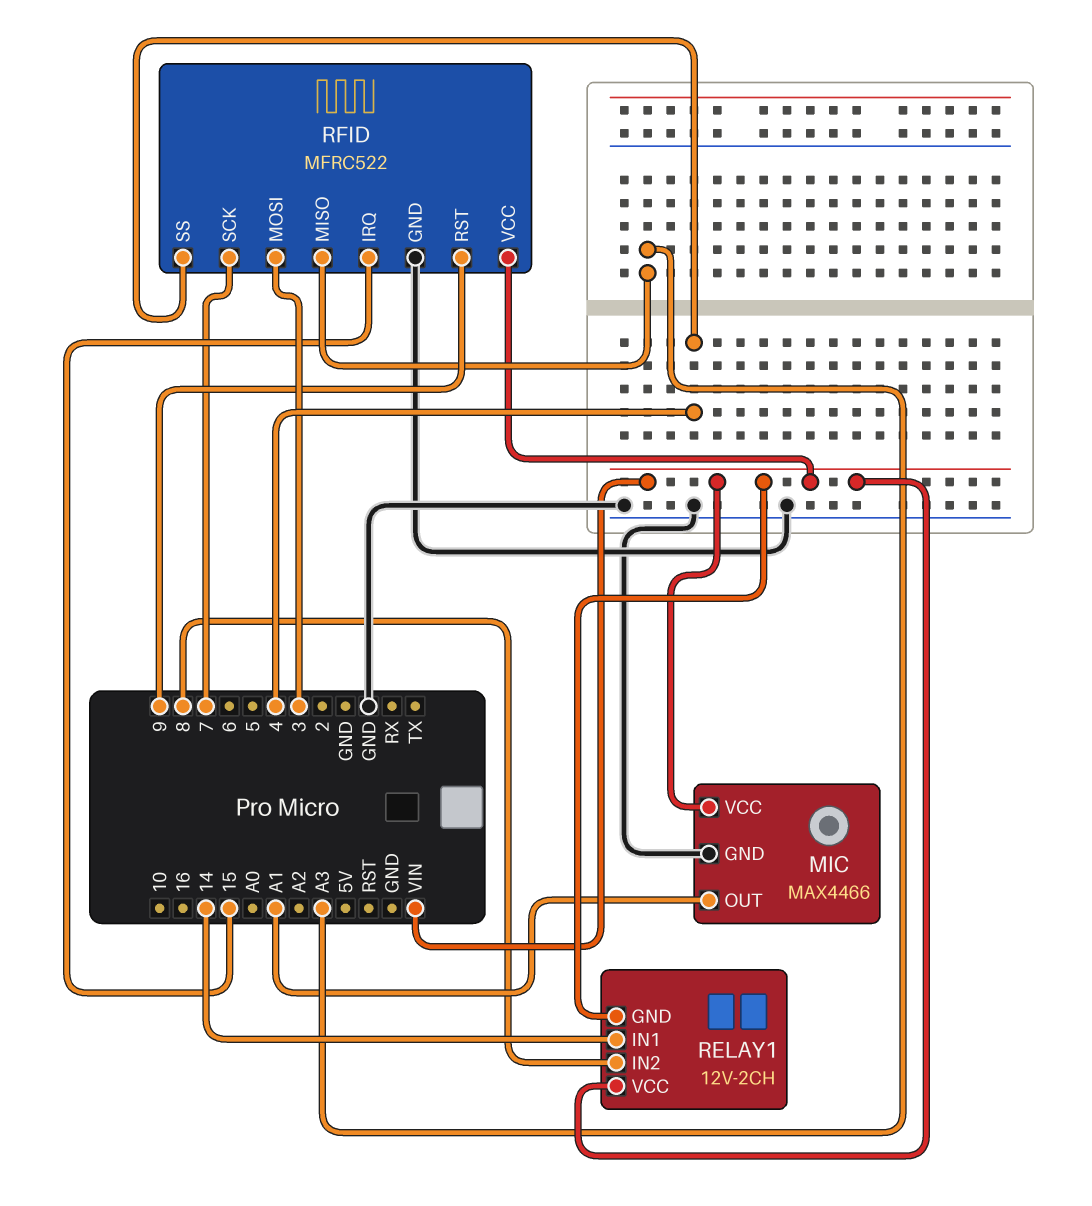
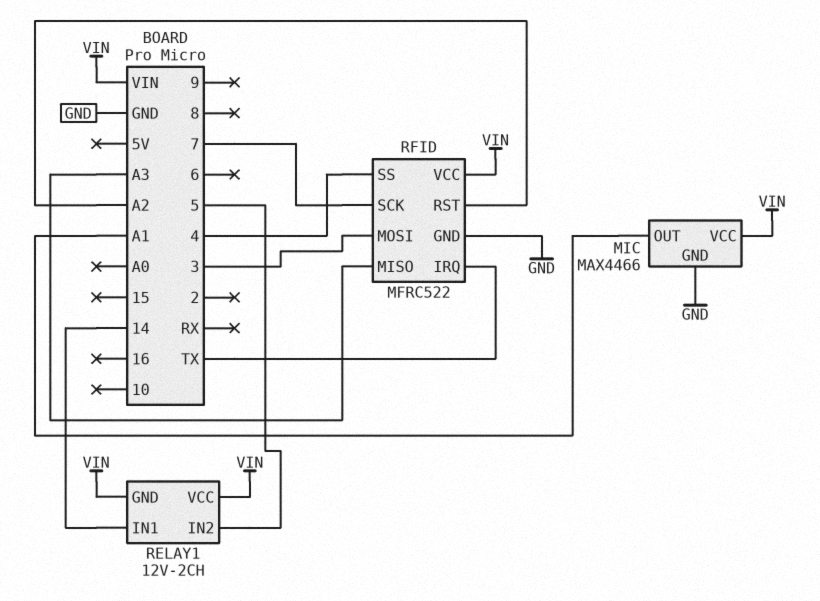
RELAY1 pin IN2: 8 -> 5
RFID pin IRQ: 15 -> TX
RFID pin RST: 9 -> A2

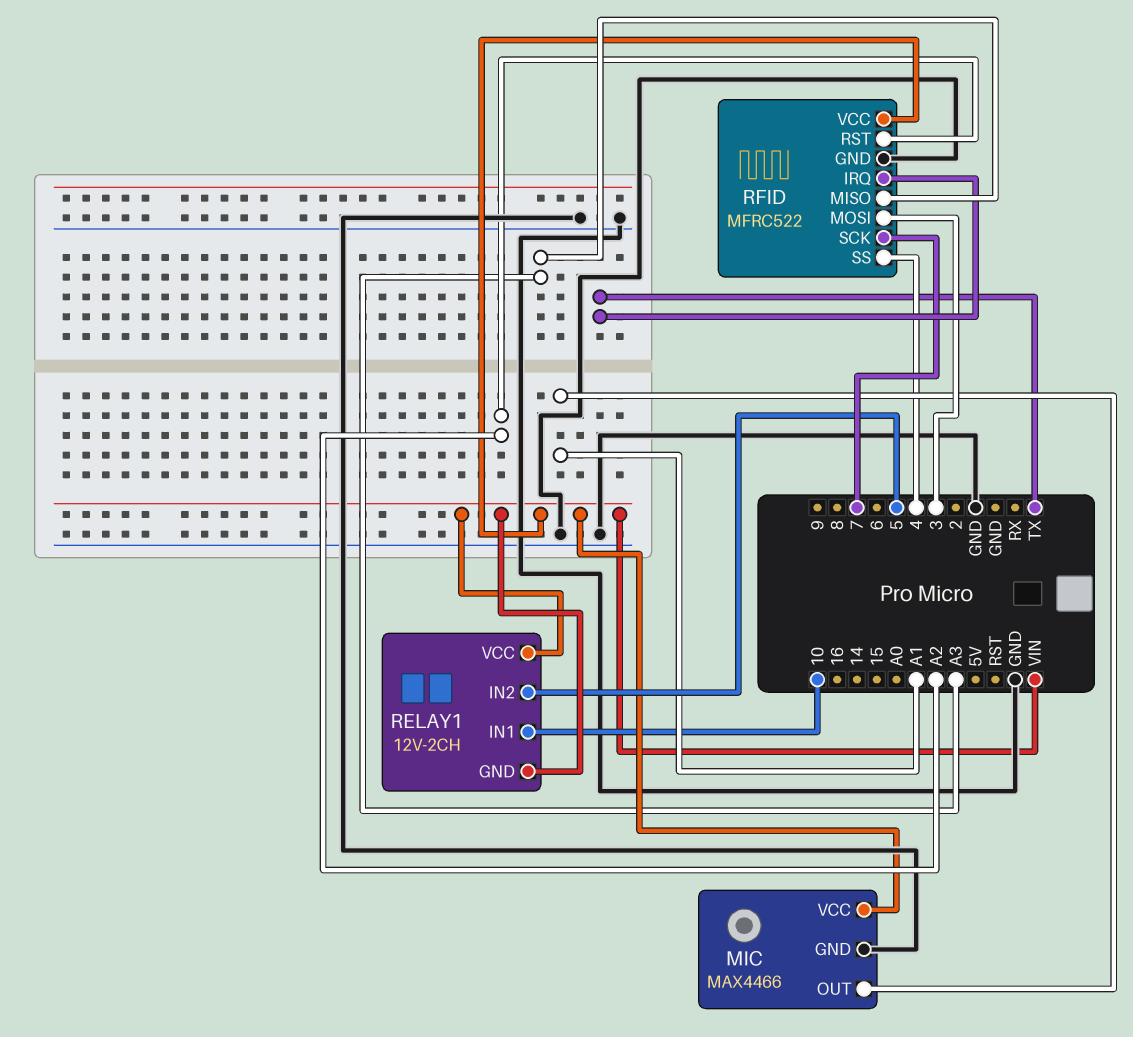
RELAY1 pin IN1: 14 -> 10

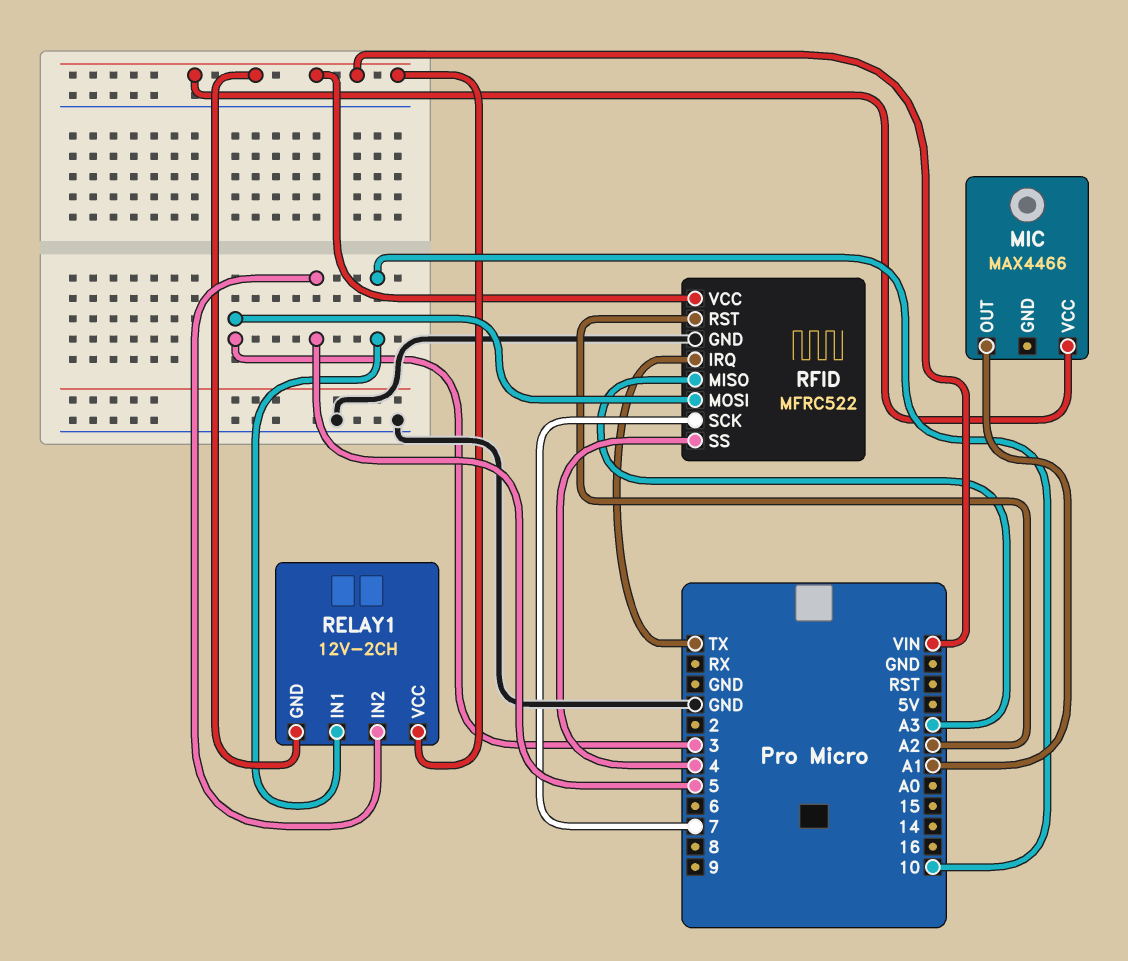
MIC pin GND: GND -> none

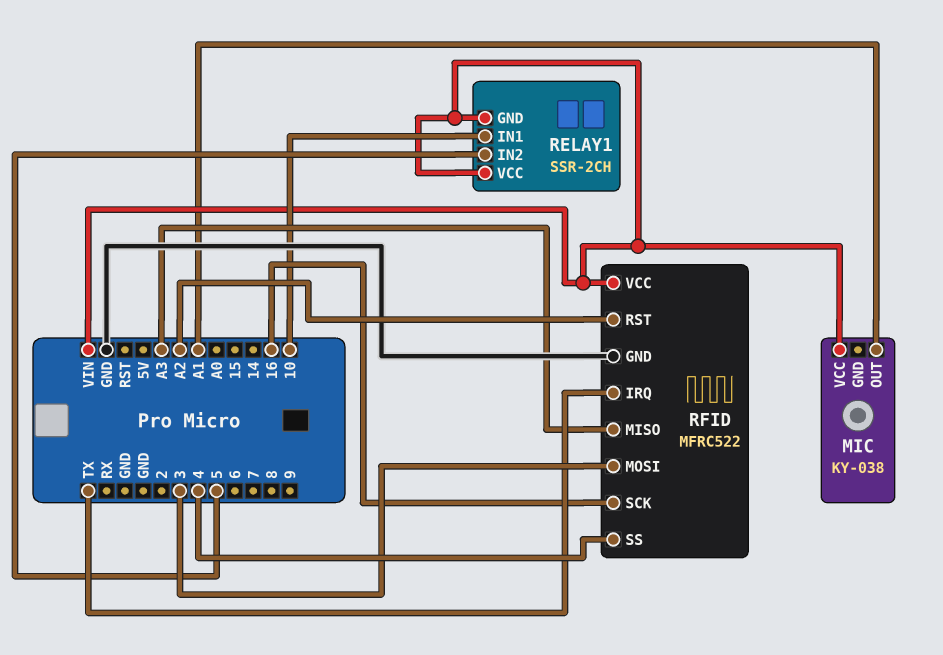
MIC: MAX4466 -> KY-038
RELAY1: 12V-2CH -> SSR-2CH
RFID pin SCK: 7 -> 16

